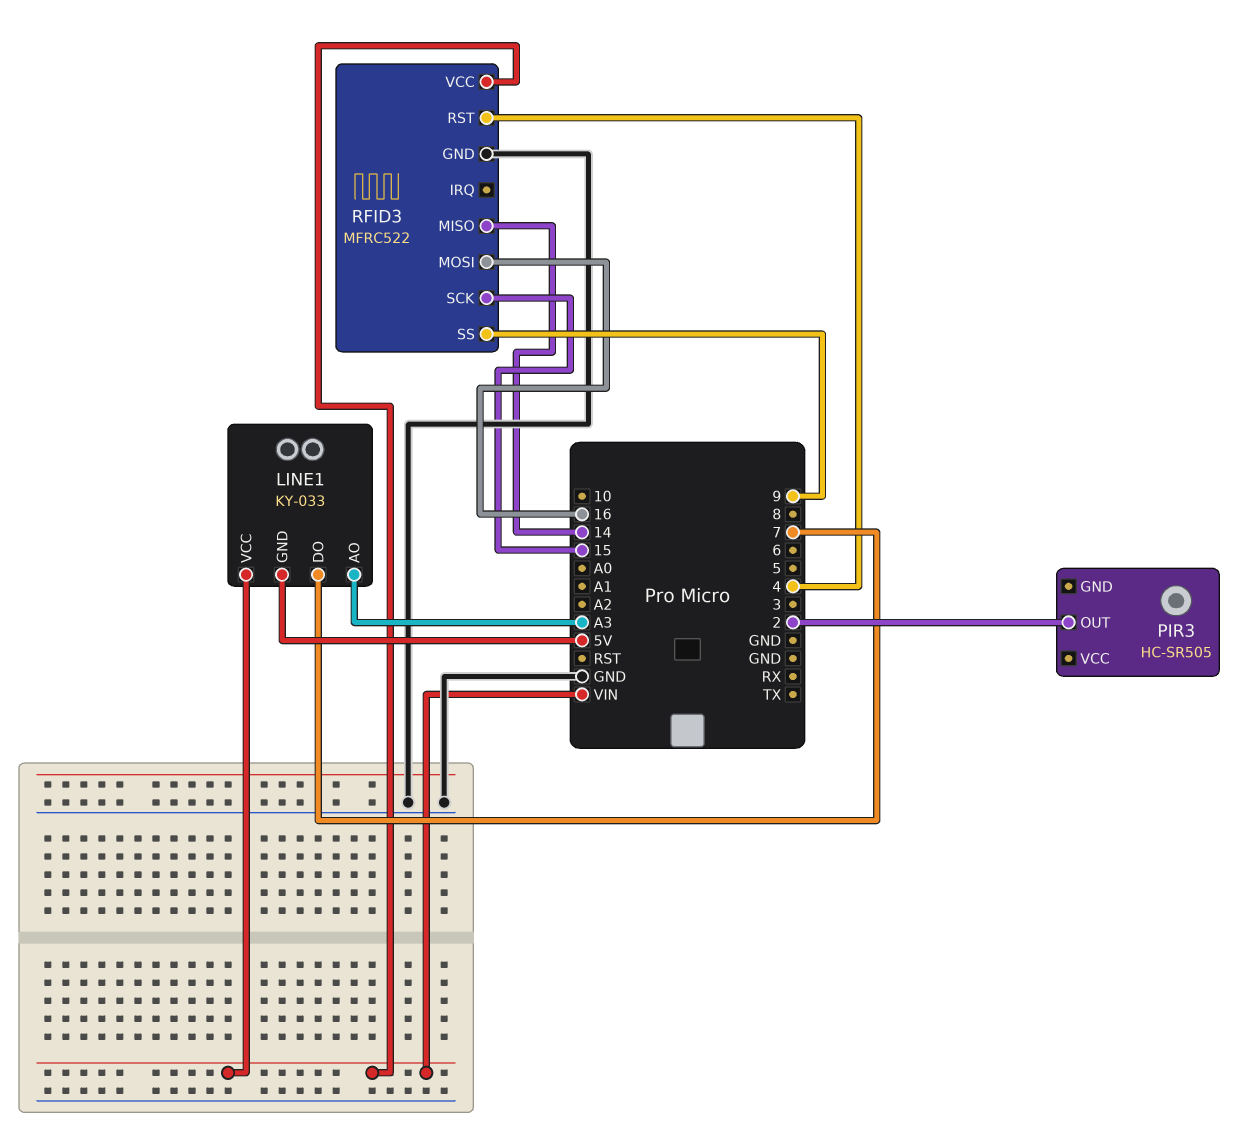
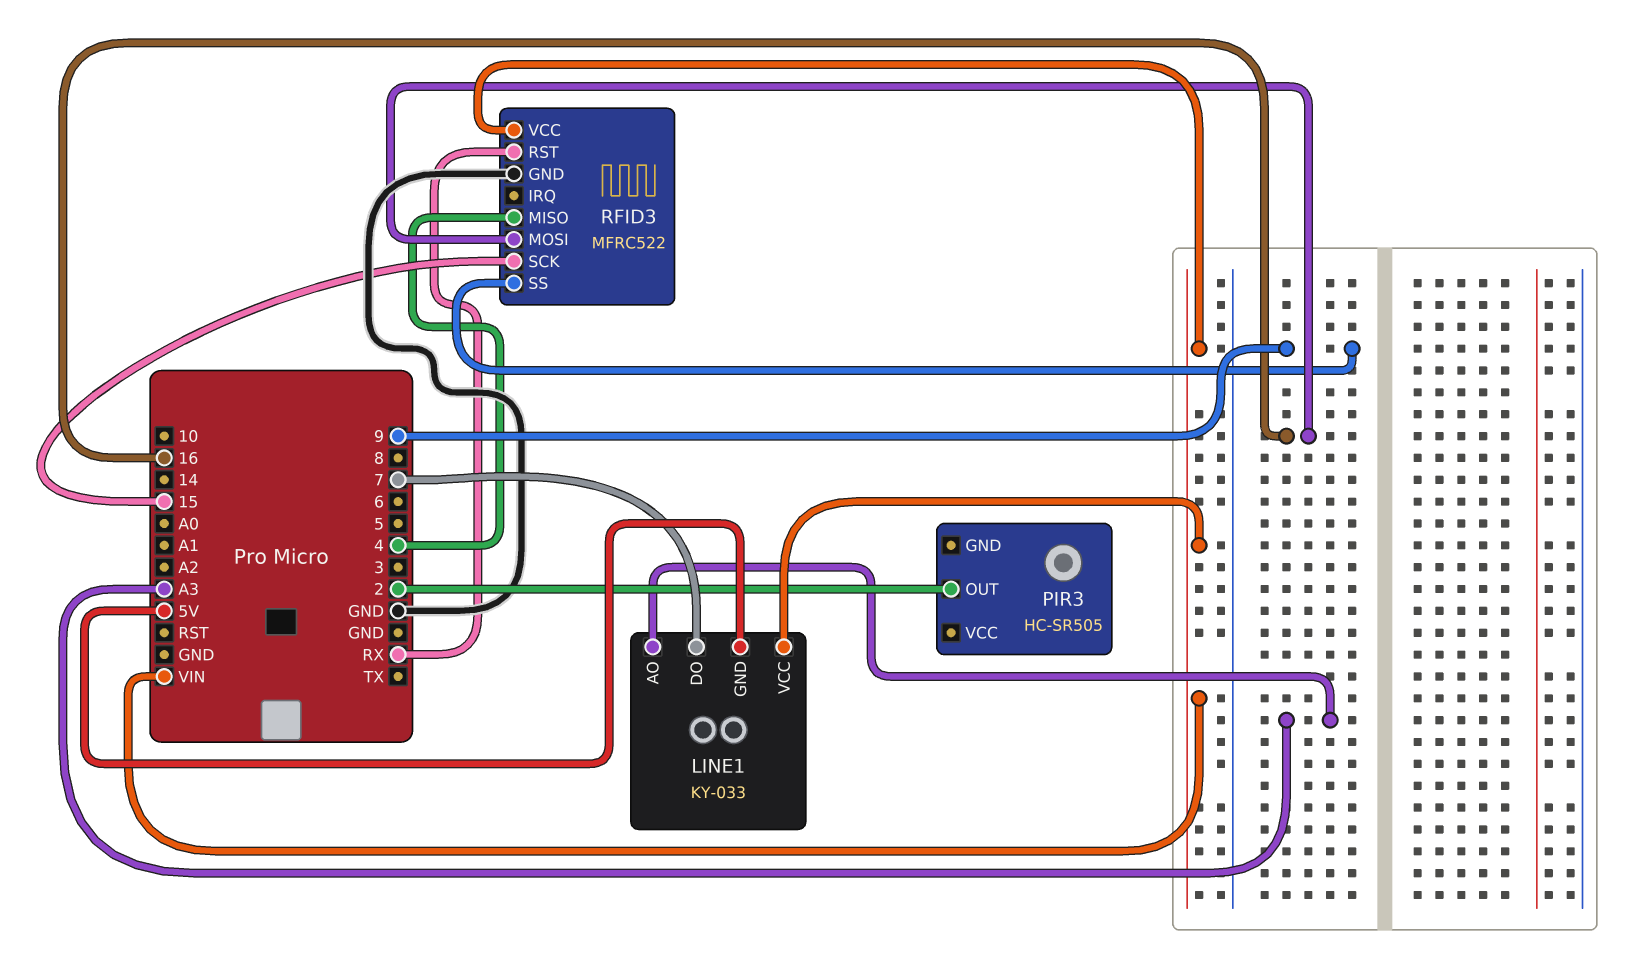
RFID3 pin MISO: 14 -> 4
RFID3 pin RST: 4 -> RX

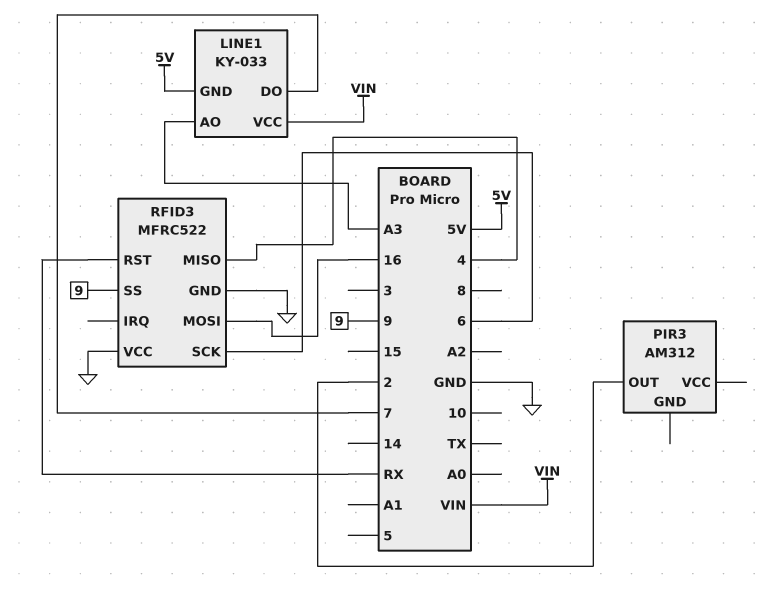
PIR3: HC-SR505 -> AM312
RFID3 pin SCK: 15 -> 6
RFID3 pin VCC: VIN -> GND

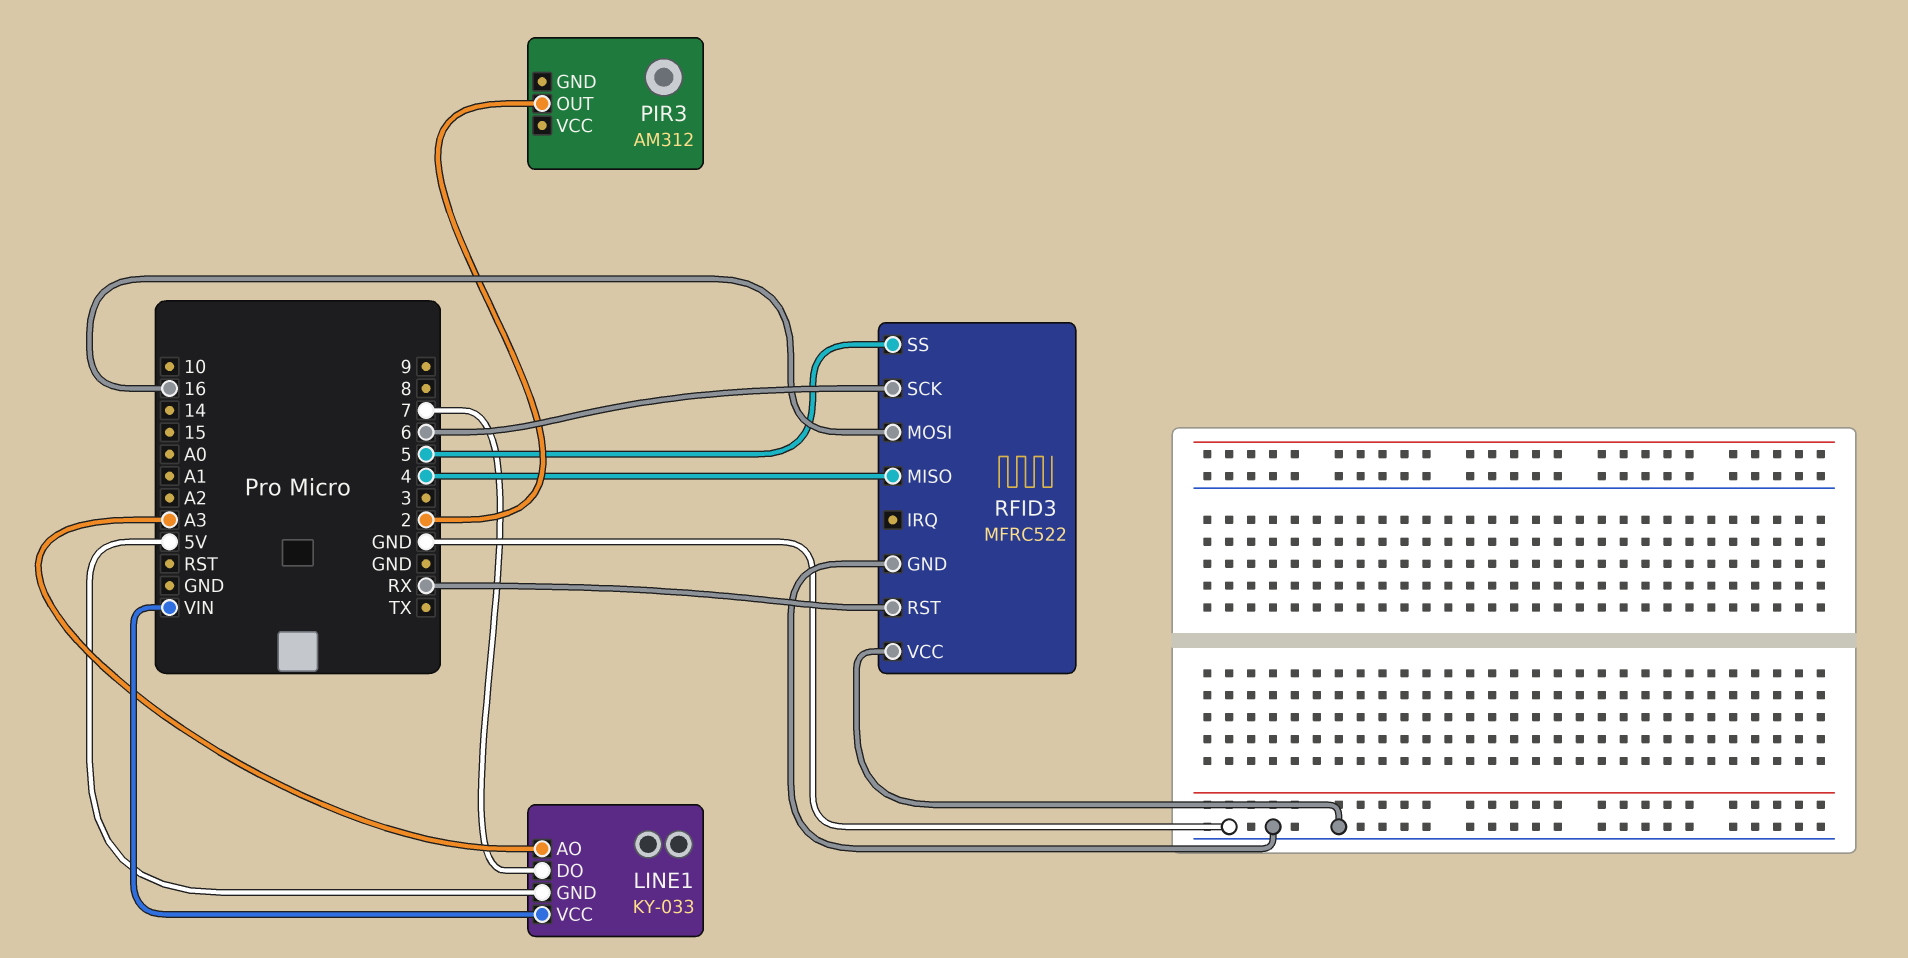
RFID3 pin SS: 9 -> 5

